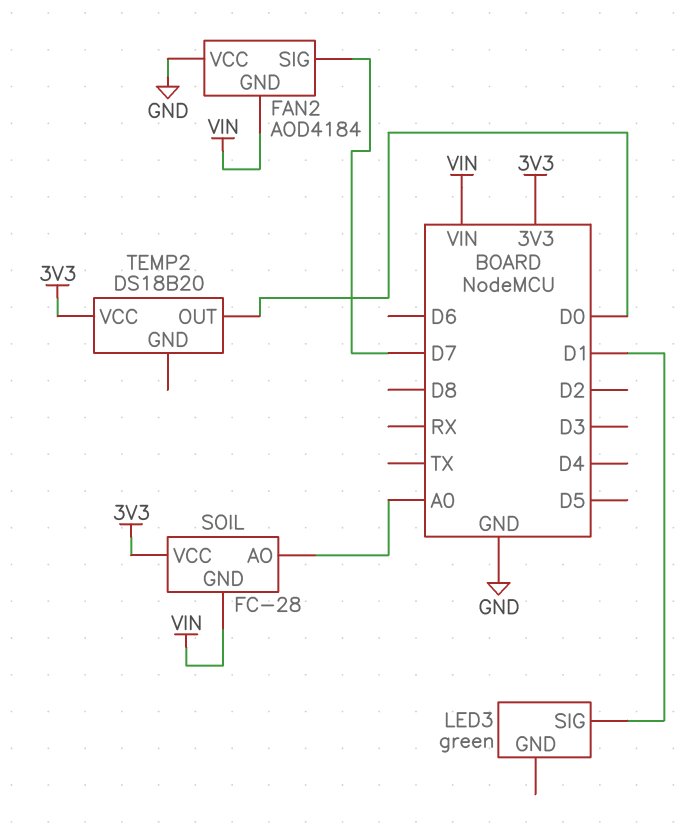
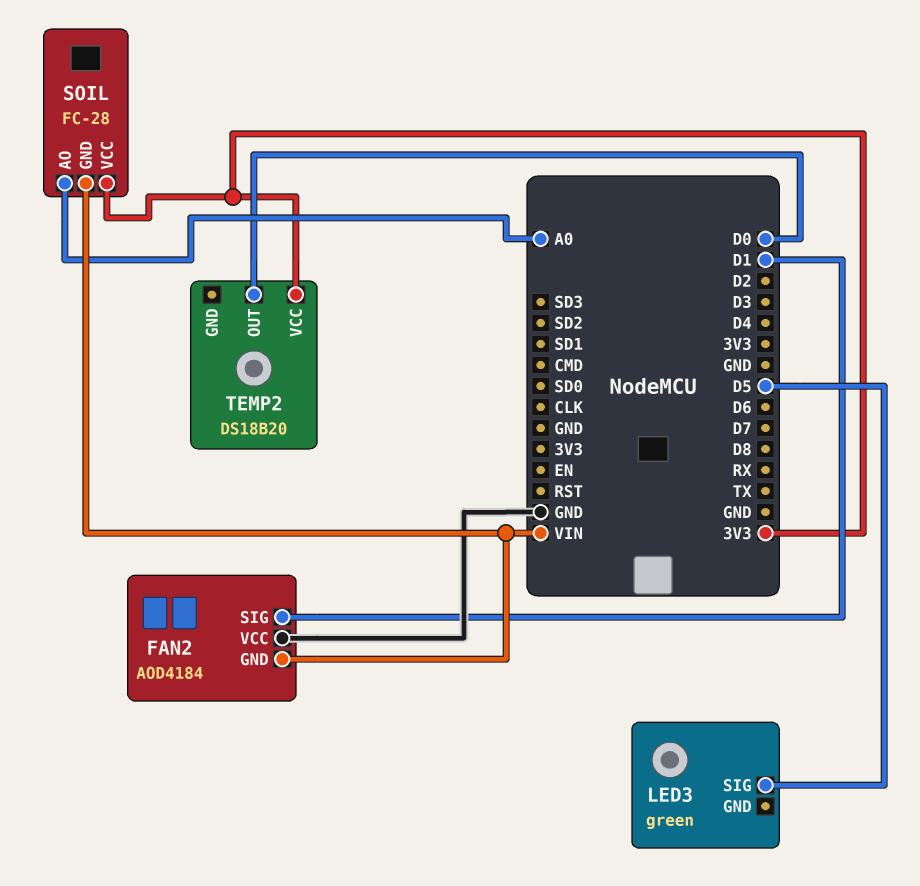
FAN2 pin SIG: D7 -> D1
LED3 pin SIG: D1 -> D5

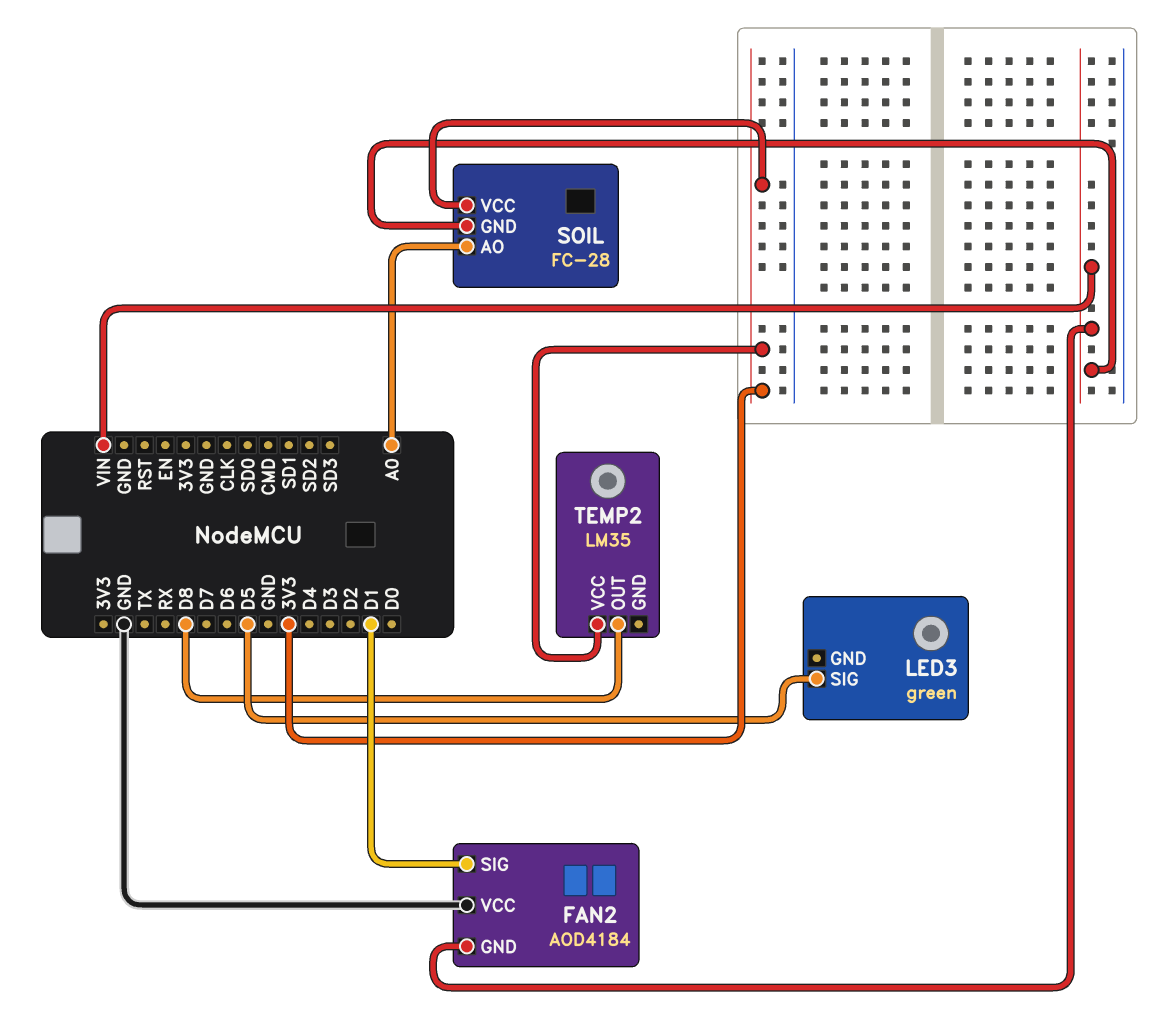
TEMP2: DS18B20 -> LM35
TEMP2 pin OUT: D0 -> D8

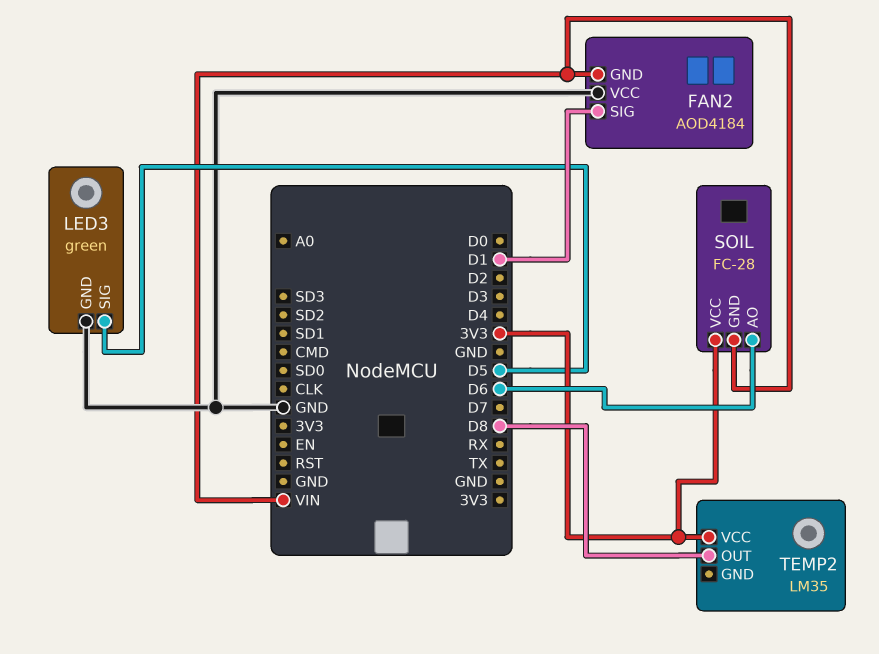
LED3 pin GND: none -> GND
SOIL pin AO: A0 -> D6

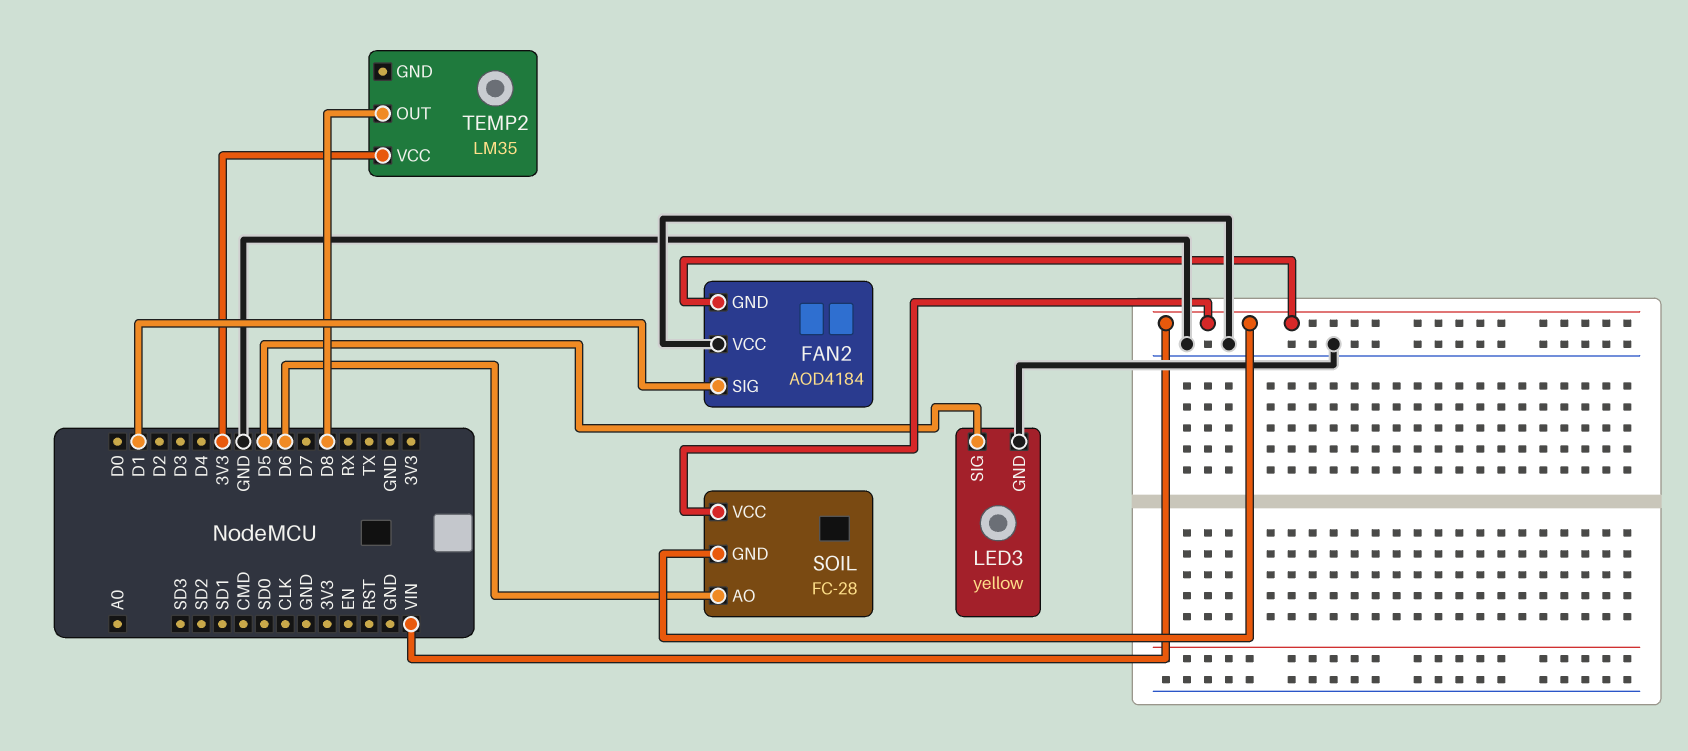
LED3: green -> yellow
SOIL pin VCC: 3V3 -> VIN

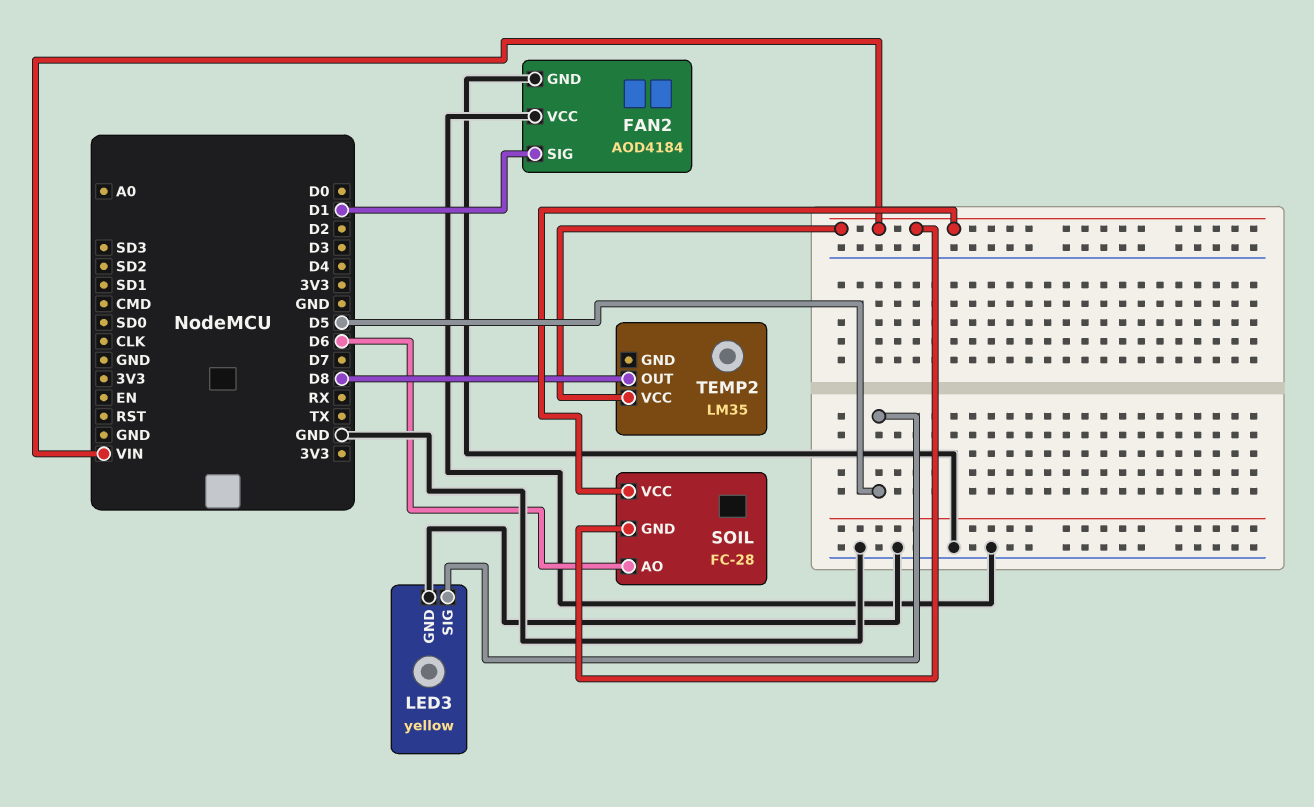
FAN2 pin GND: VIN -> GND
TEMP2 pin VCC: 3V3 -> VIN

